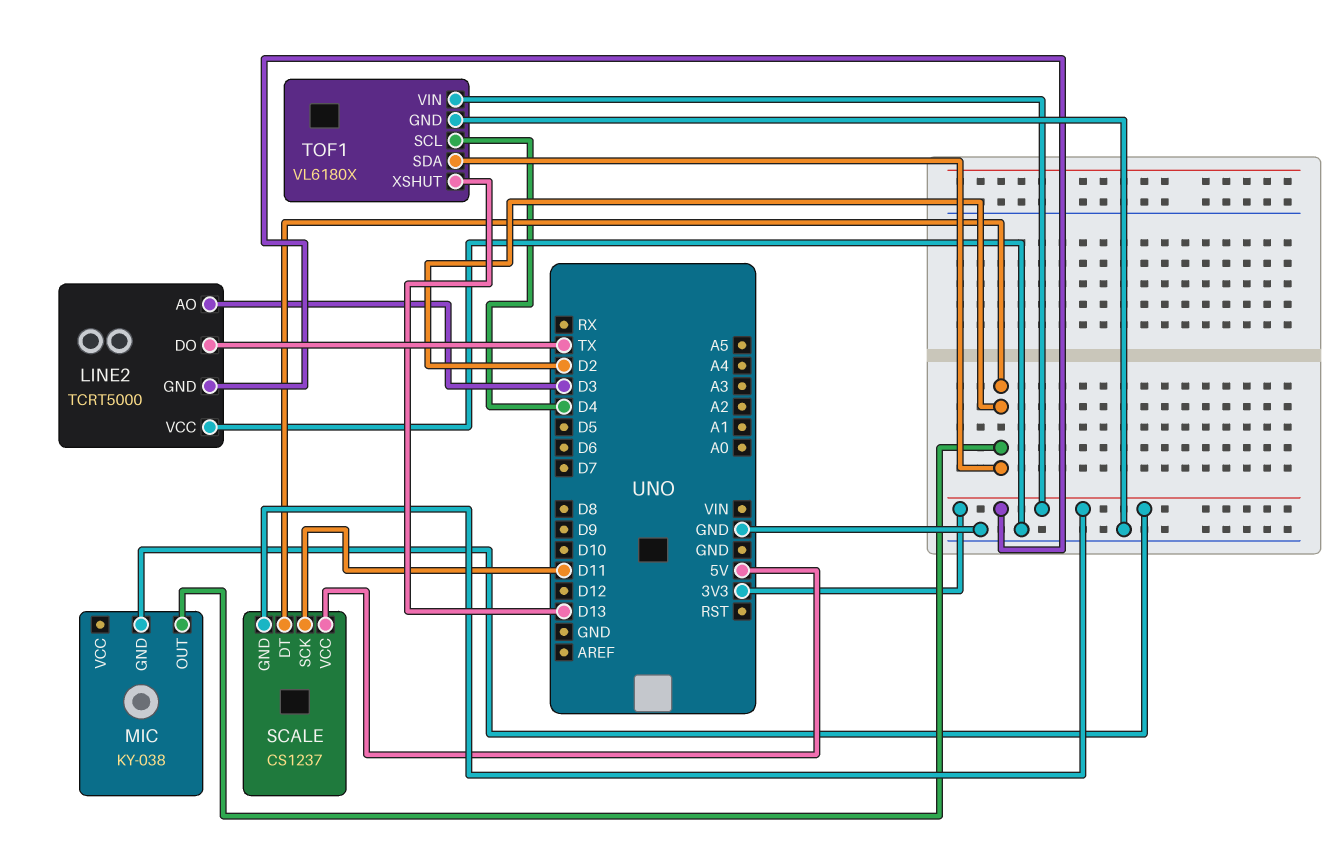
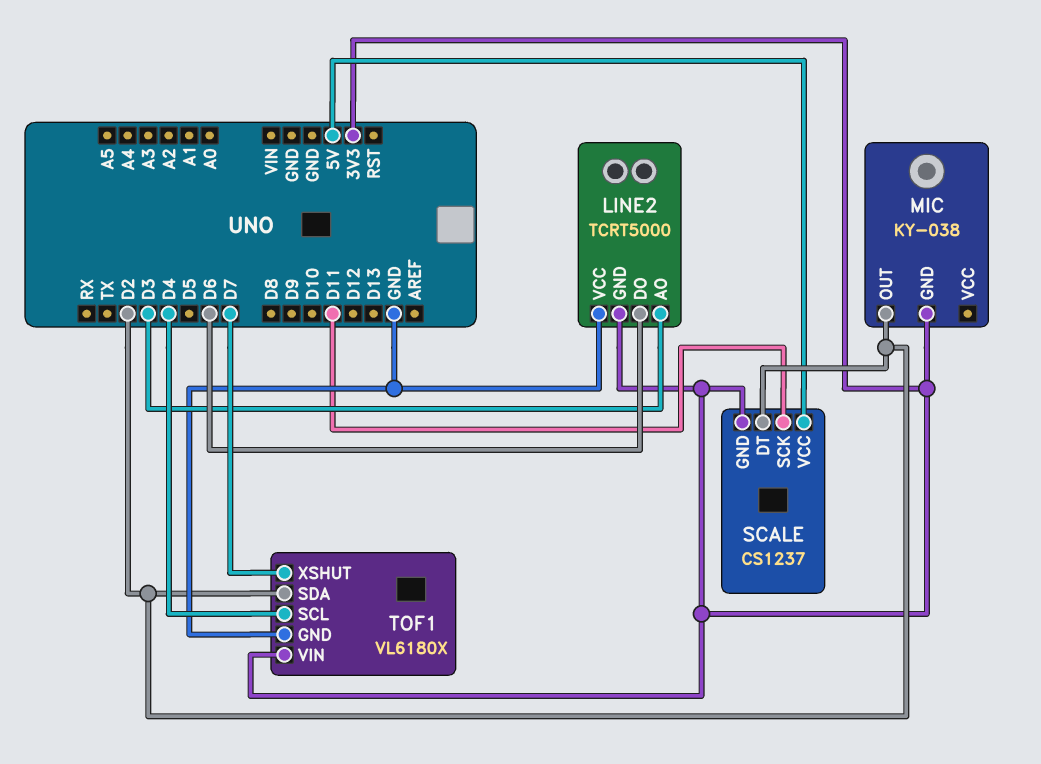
LINE2 pin DO: TX -> D6
TOF1 pin XSHUT: D13 -> D7

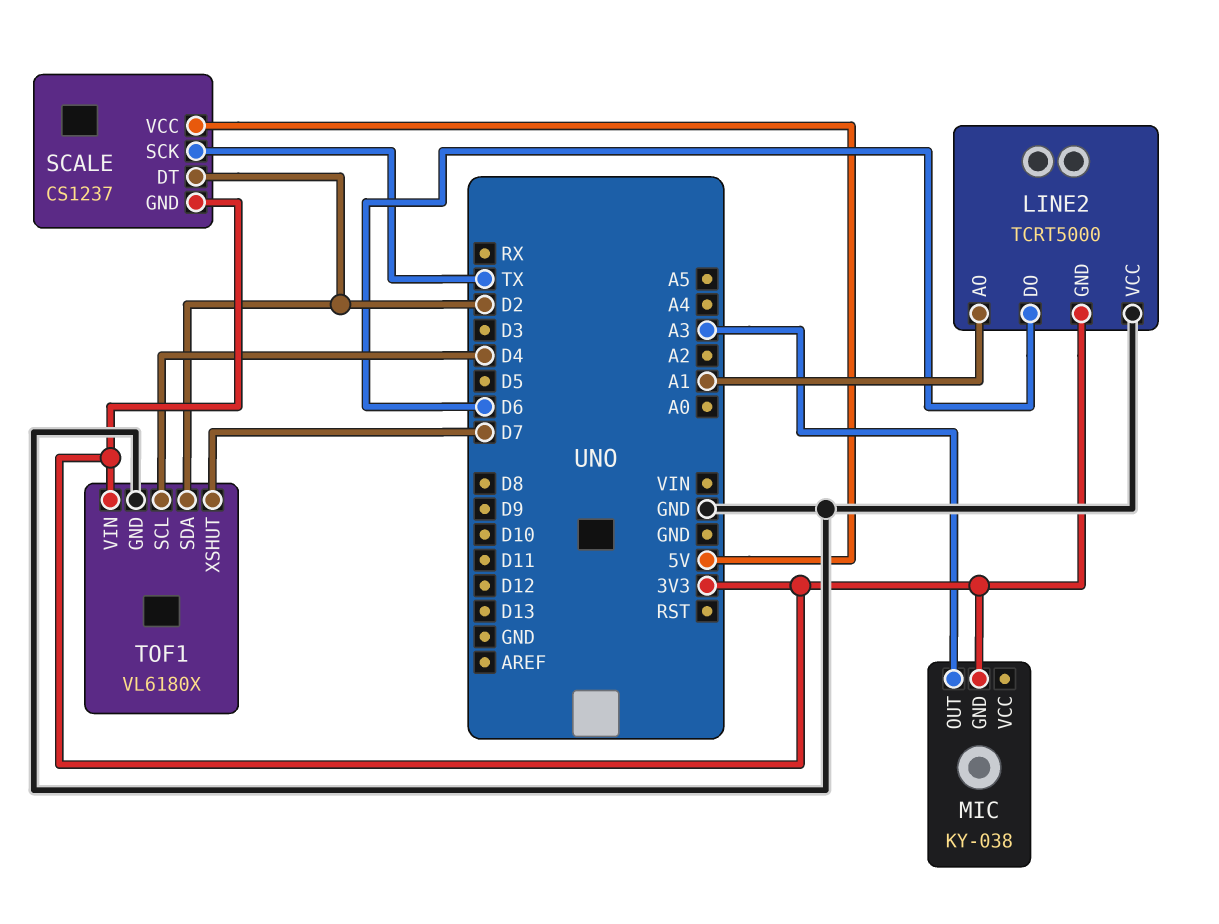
LINE2 pin AO: D3 -> A1
MIC pin OUT: D2 -> A3
SCALE pin SCK: D11 -> TX

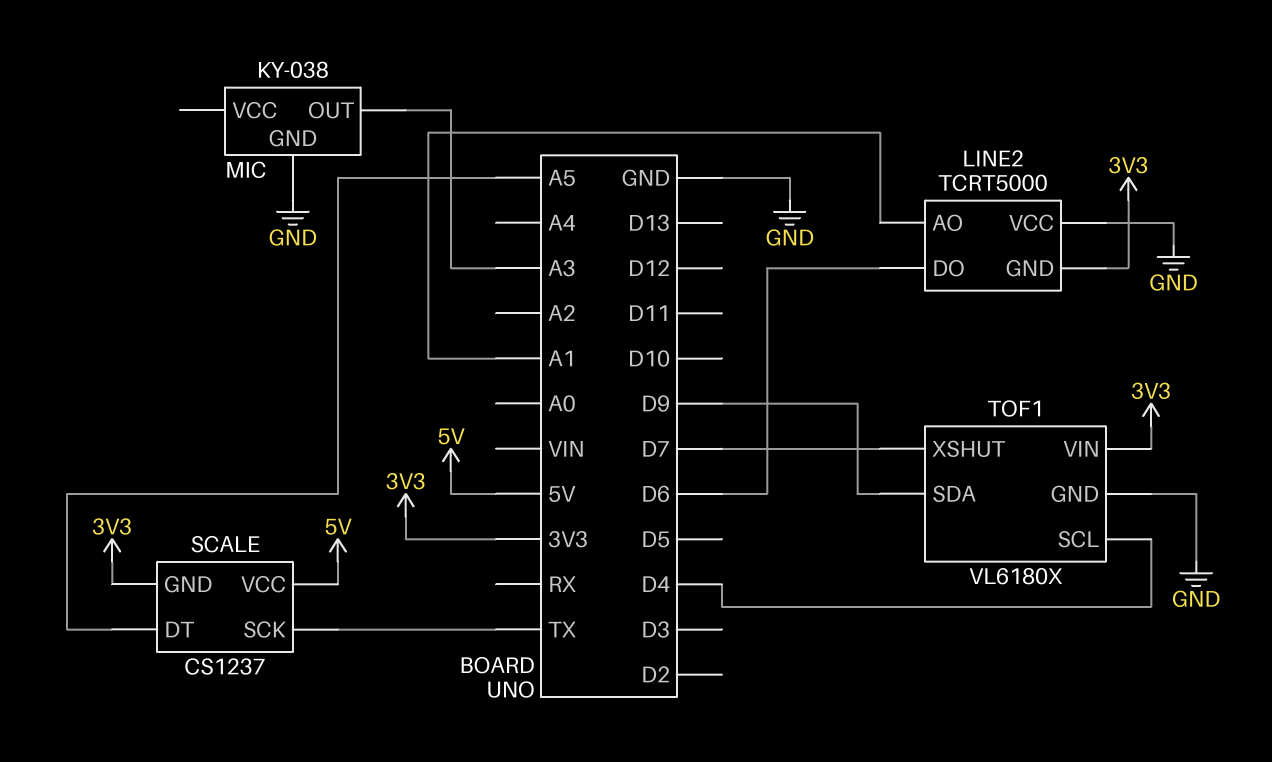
MIC pin GND: 3V3 -> GND
SCALE pin DT: D2 -> A5
TOF1 pin SDA: D2 -> D9

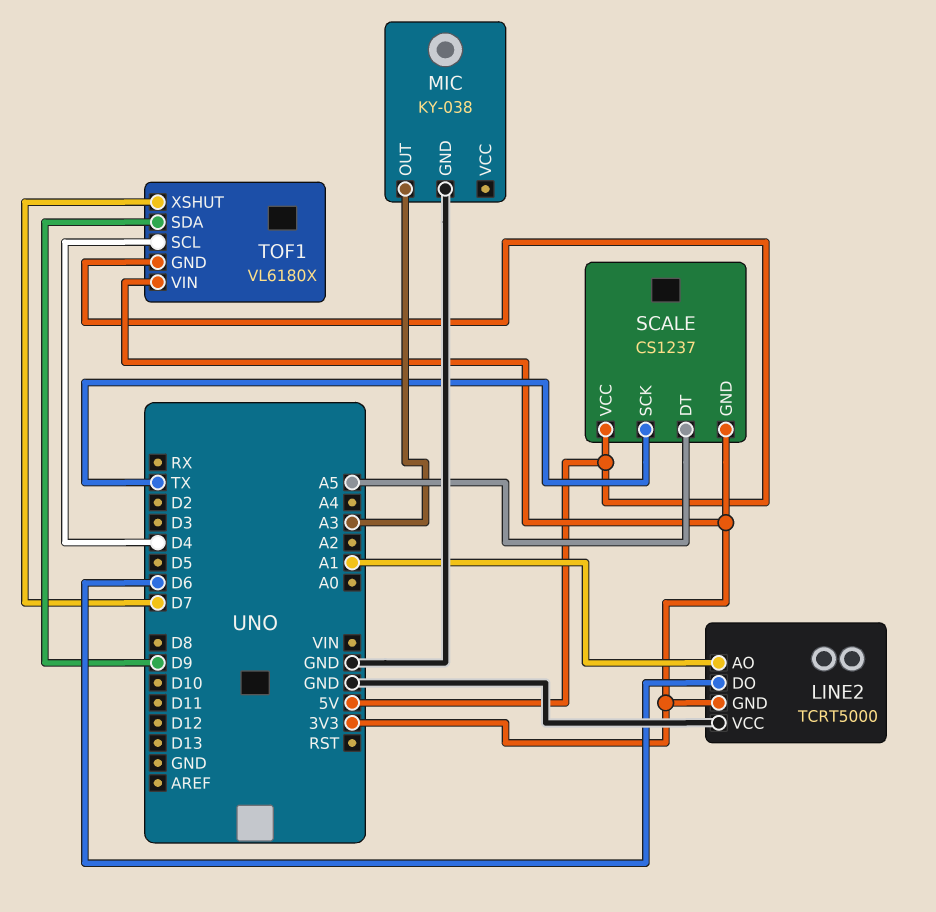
TOF1 pin GND: GND -> 5V

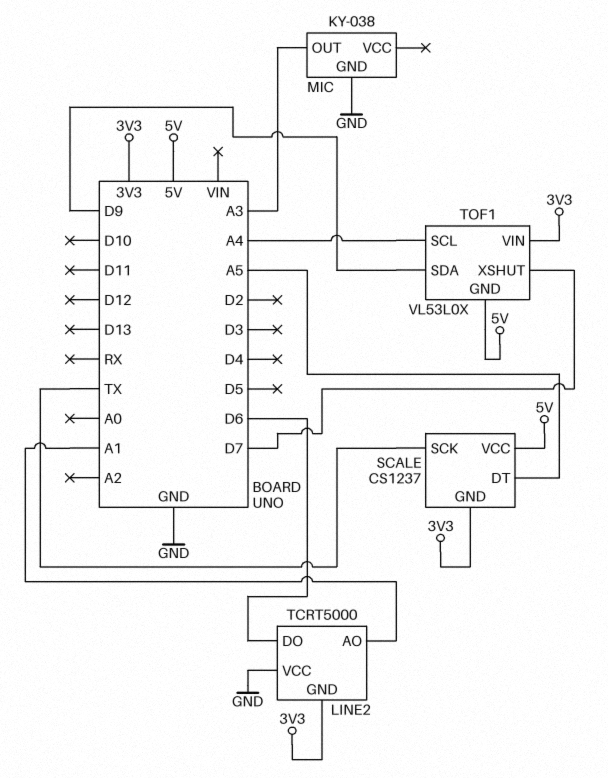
TOF1: VL6180X -> VL53L0X
TOF1 pin SCL: D4 -> A4

